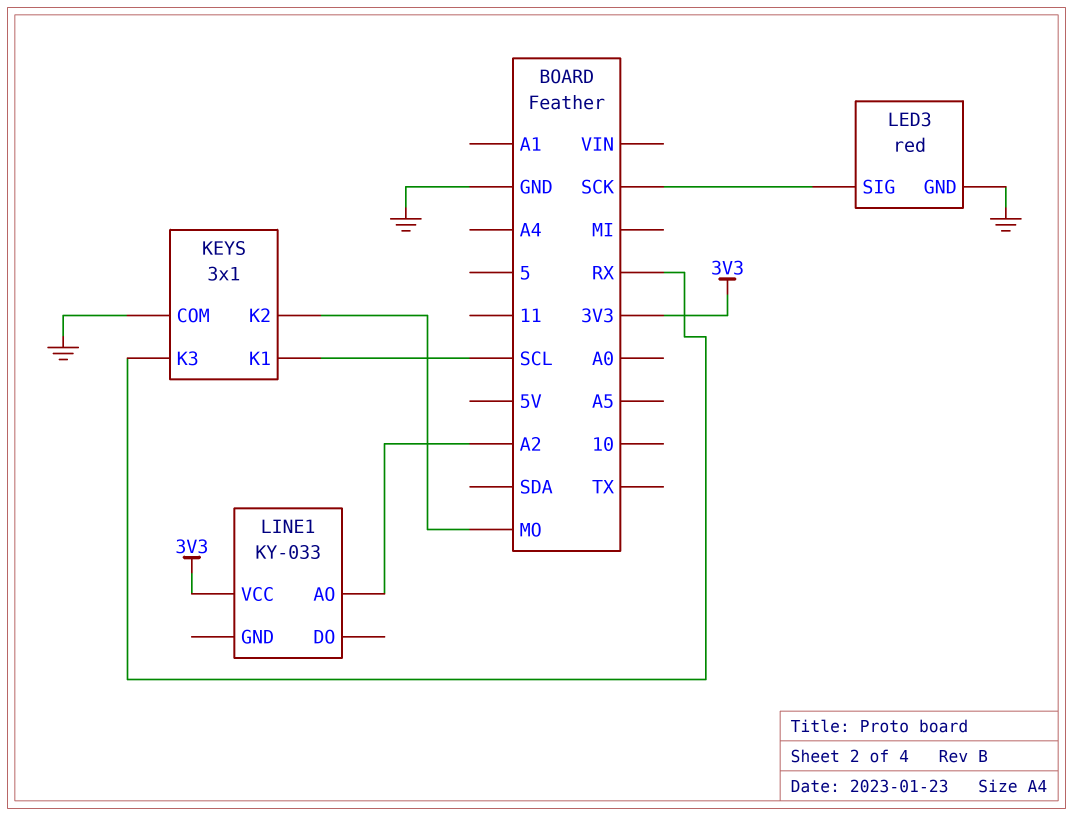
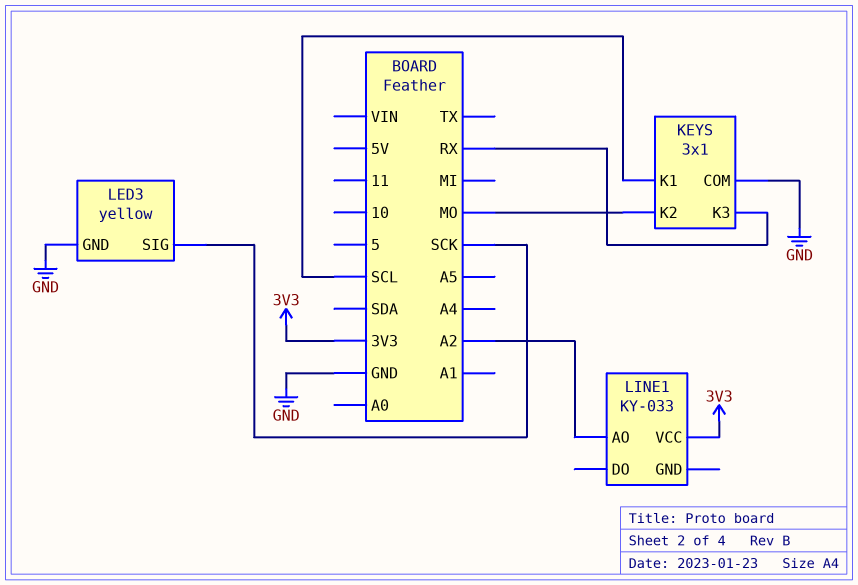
LED3: red -> yellow

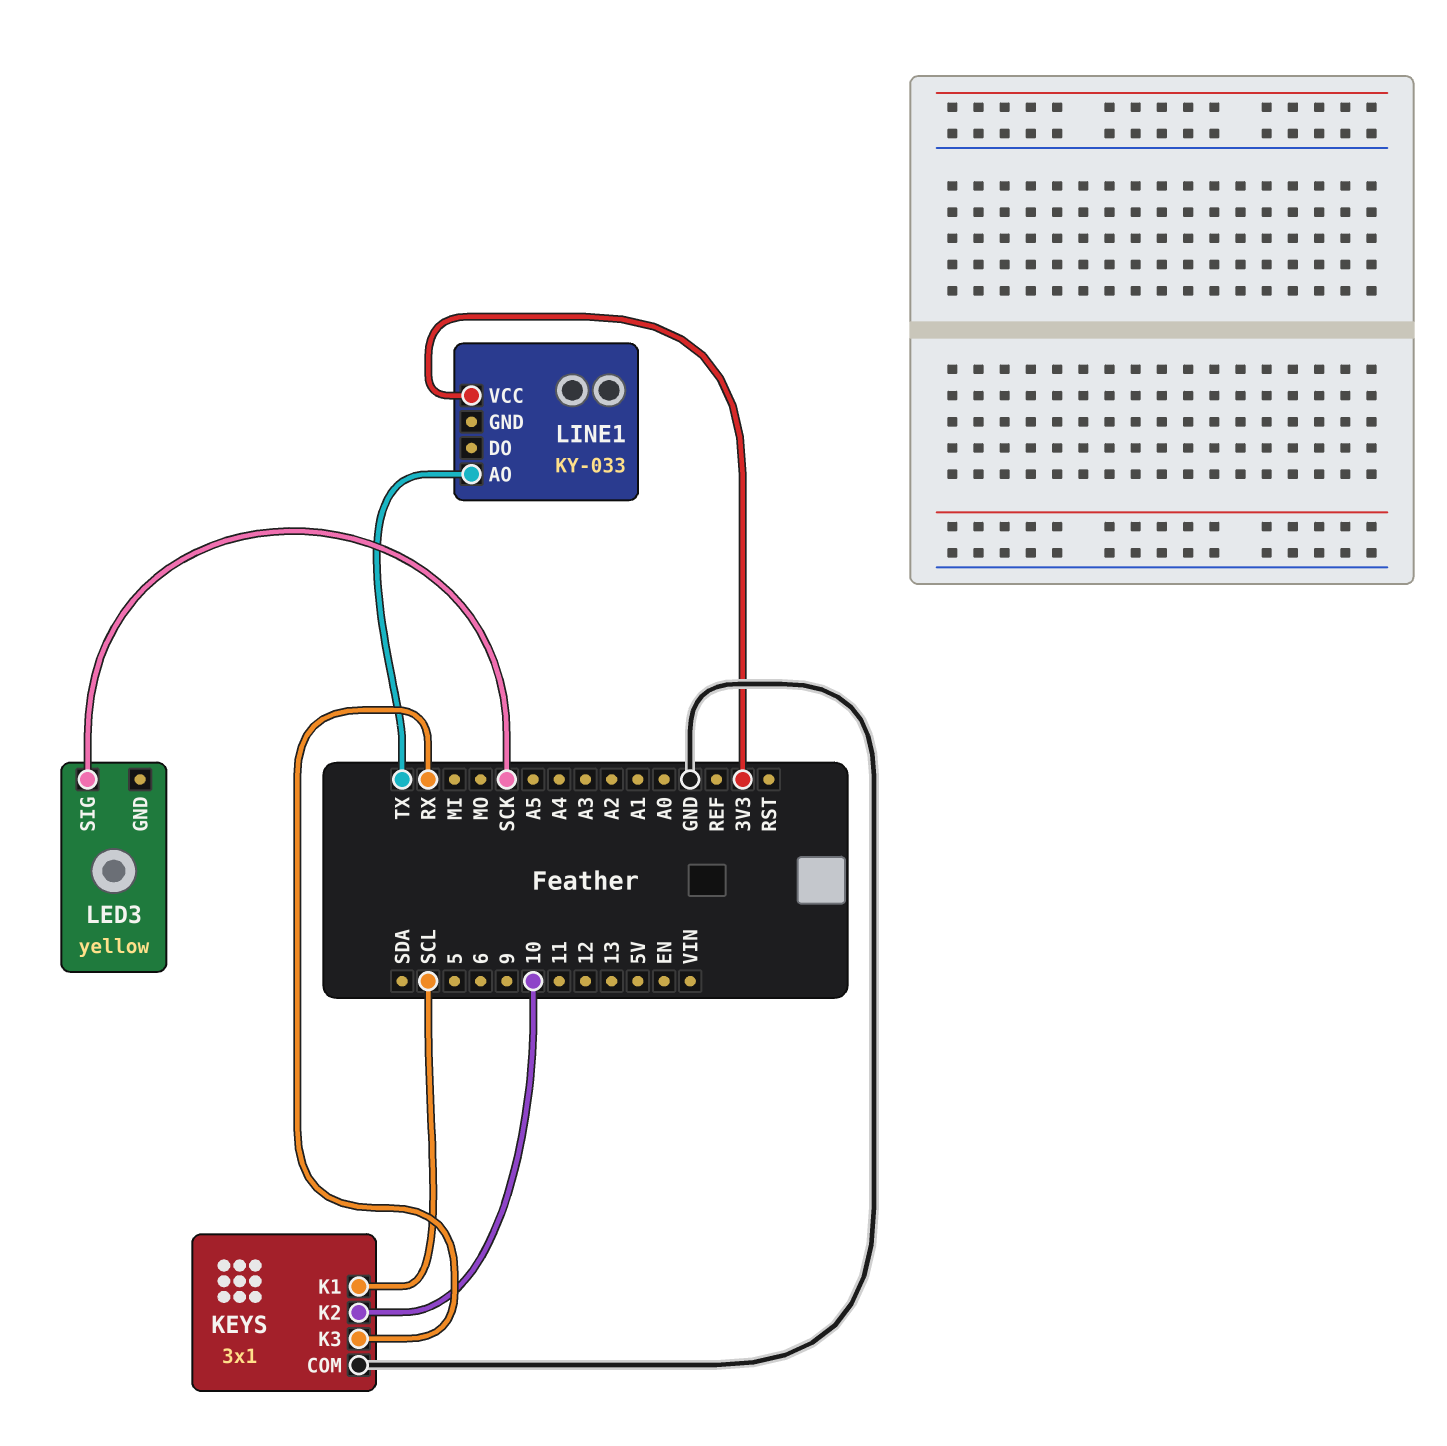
KEYS pin K2: MO -> 10
LED3 pin GND: GND -> none
LINE1 pin AO: A2 -> TX

